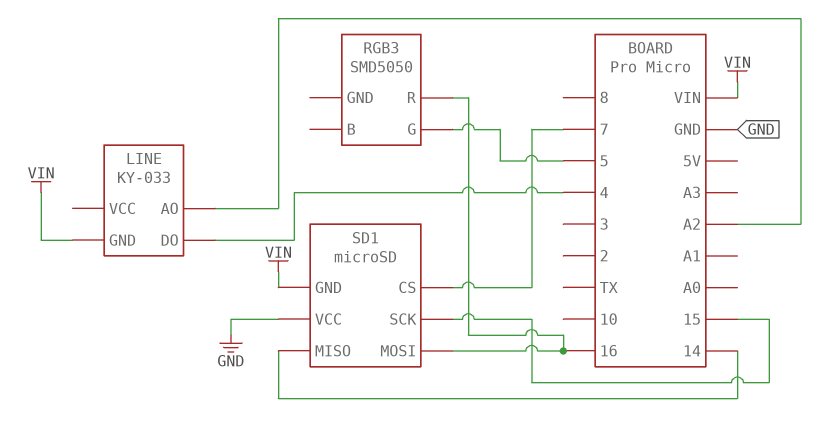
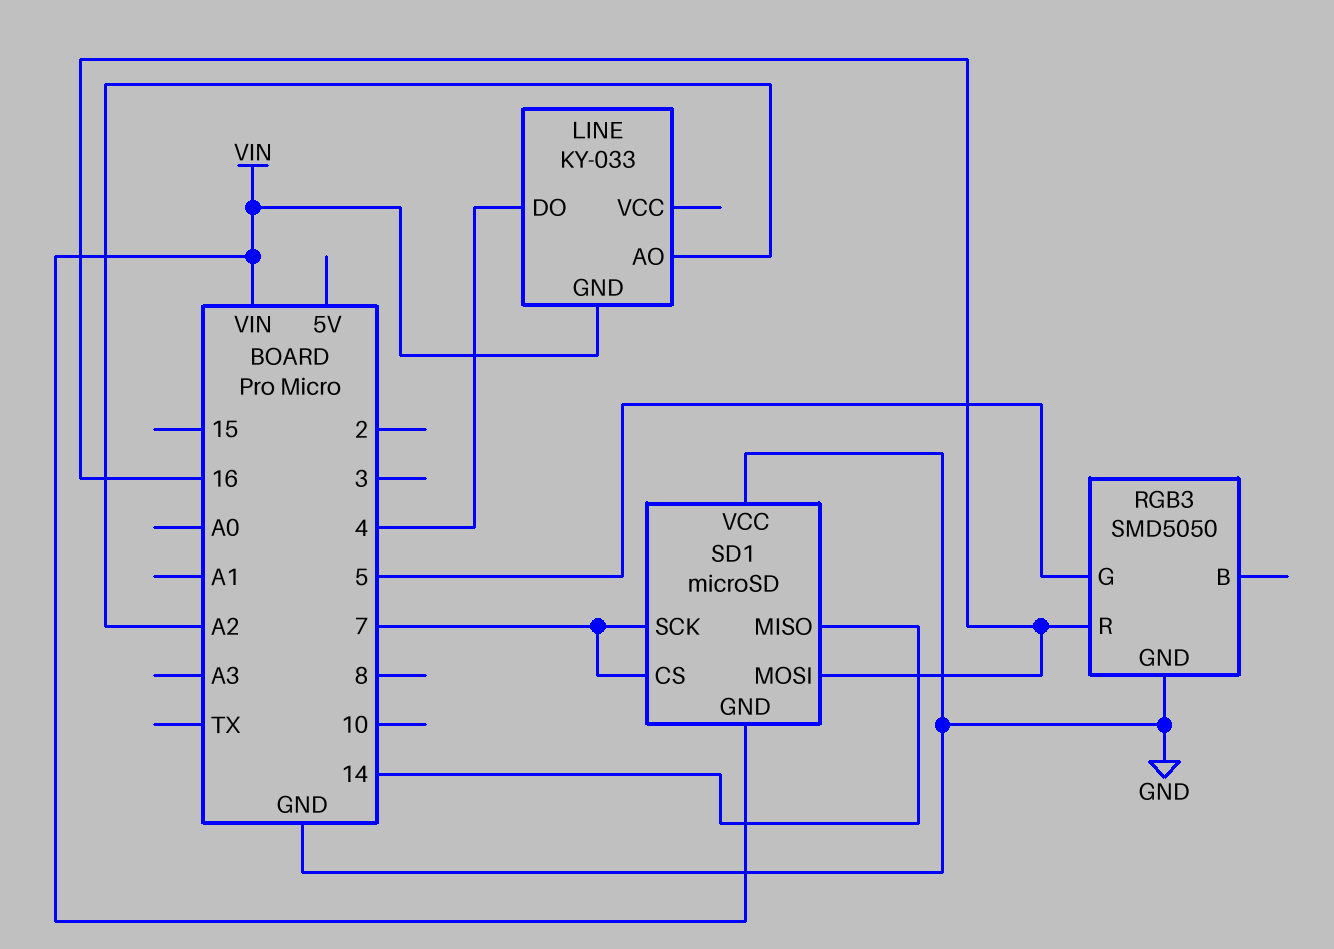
RGB3 pin GND: none -> GND
SD1 pin SCK: 15 -> 7

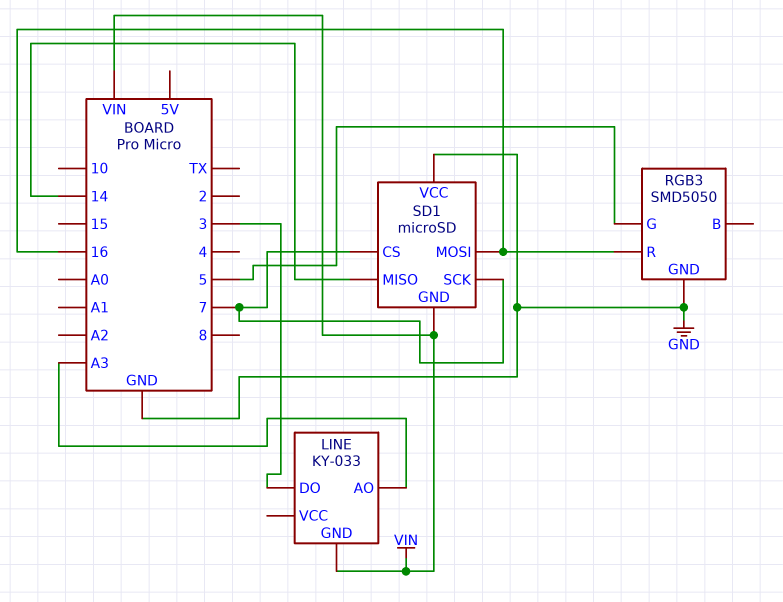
LINE pin AO: A2 -> A3
LINE pin DO: 4 -> 3

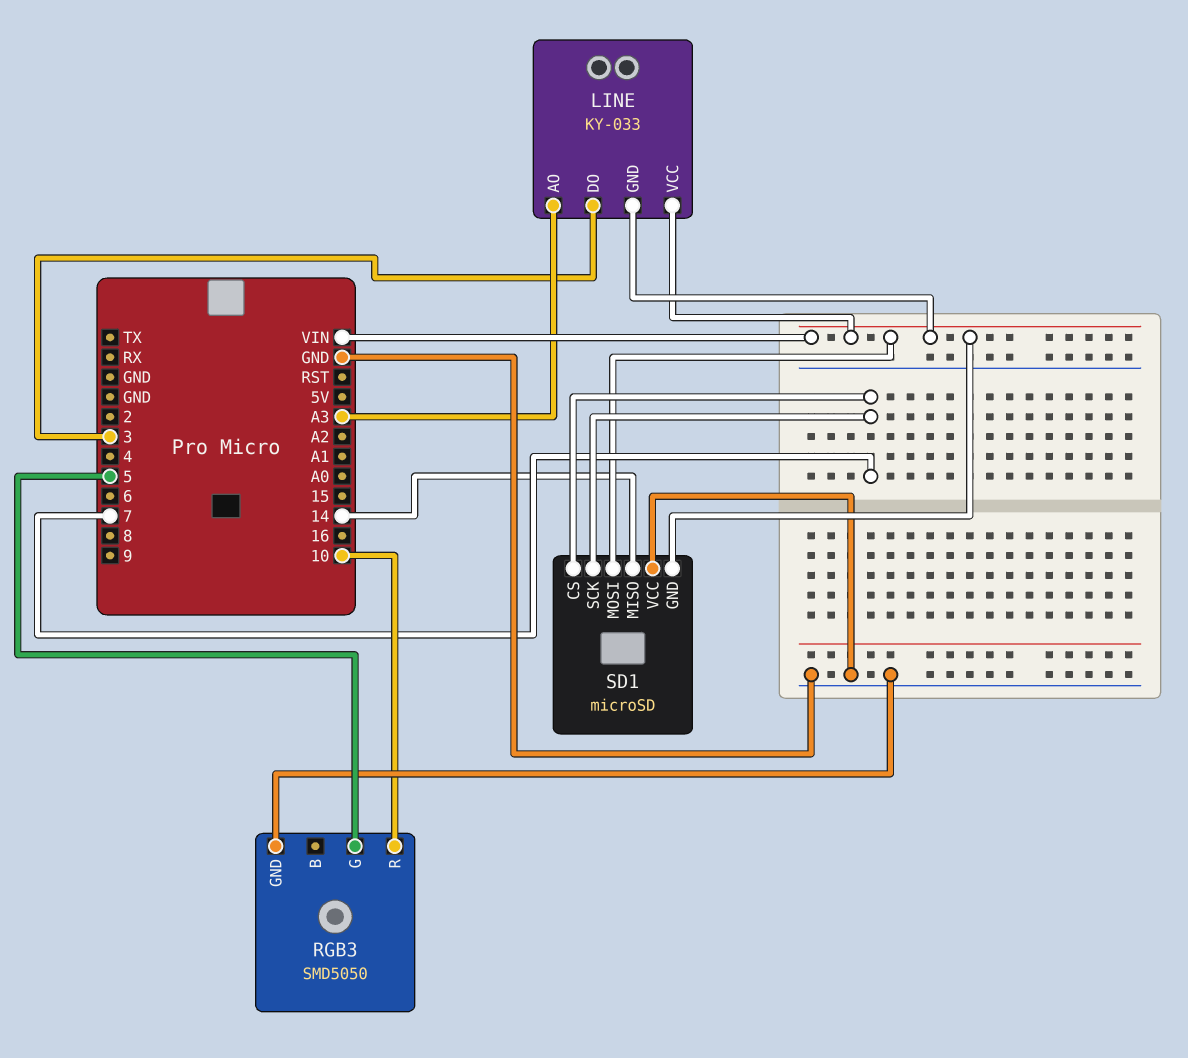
LINE pin VCC: none -> VIN
RGB3 pin R: 16 -> 10
SD1 pin MOSI: 16 -> VIN

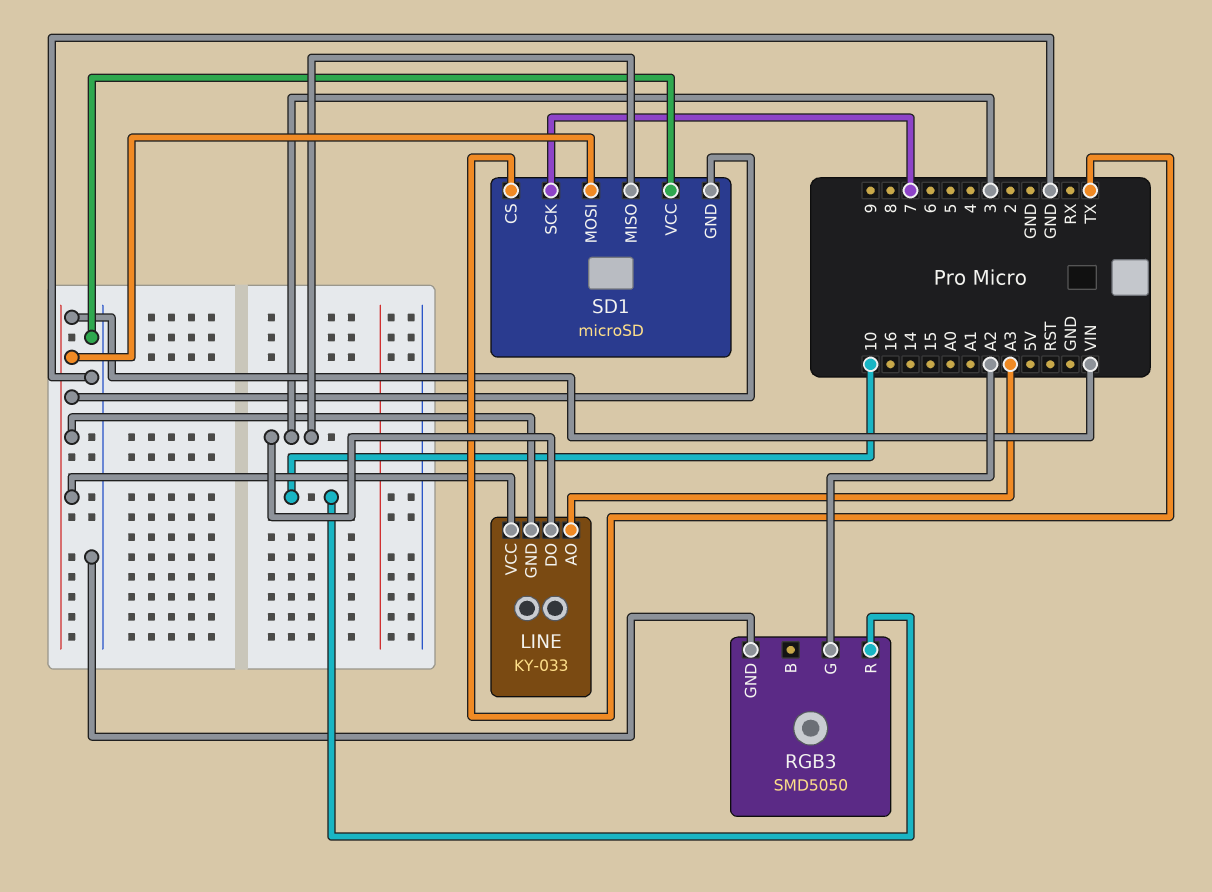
RGB3 pin G: 5 -> A2
SD1 pin CS: 7 -> TX
SD1 pin MISO: 14 -> 3

